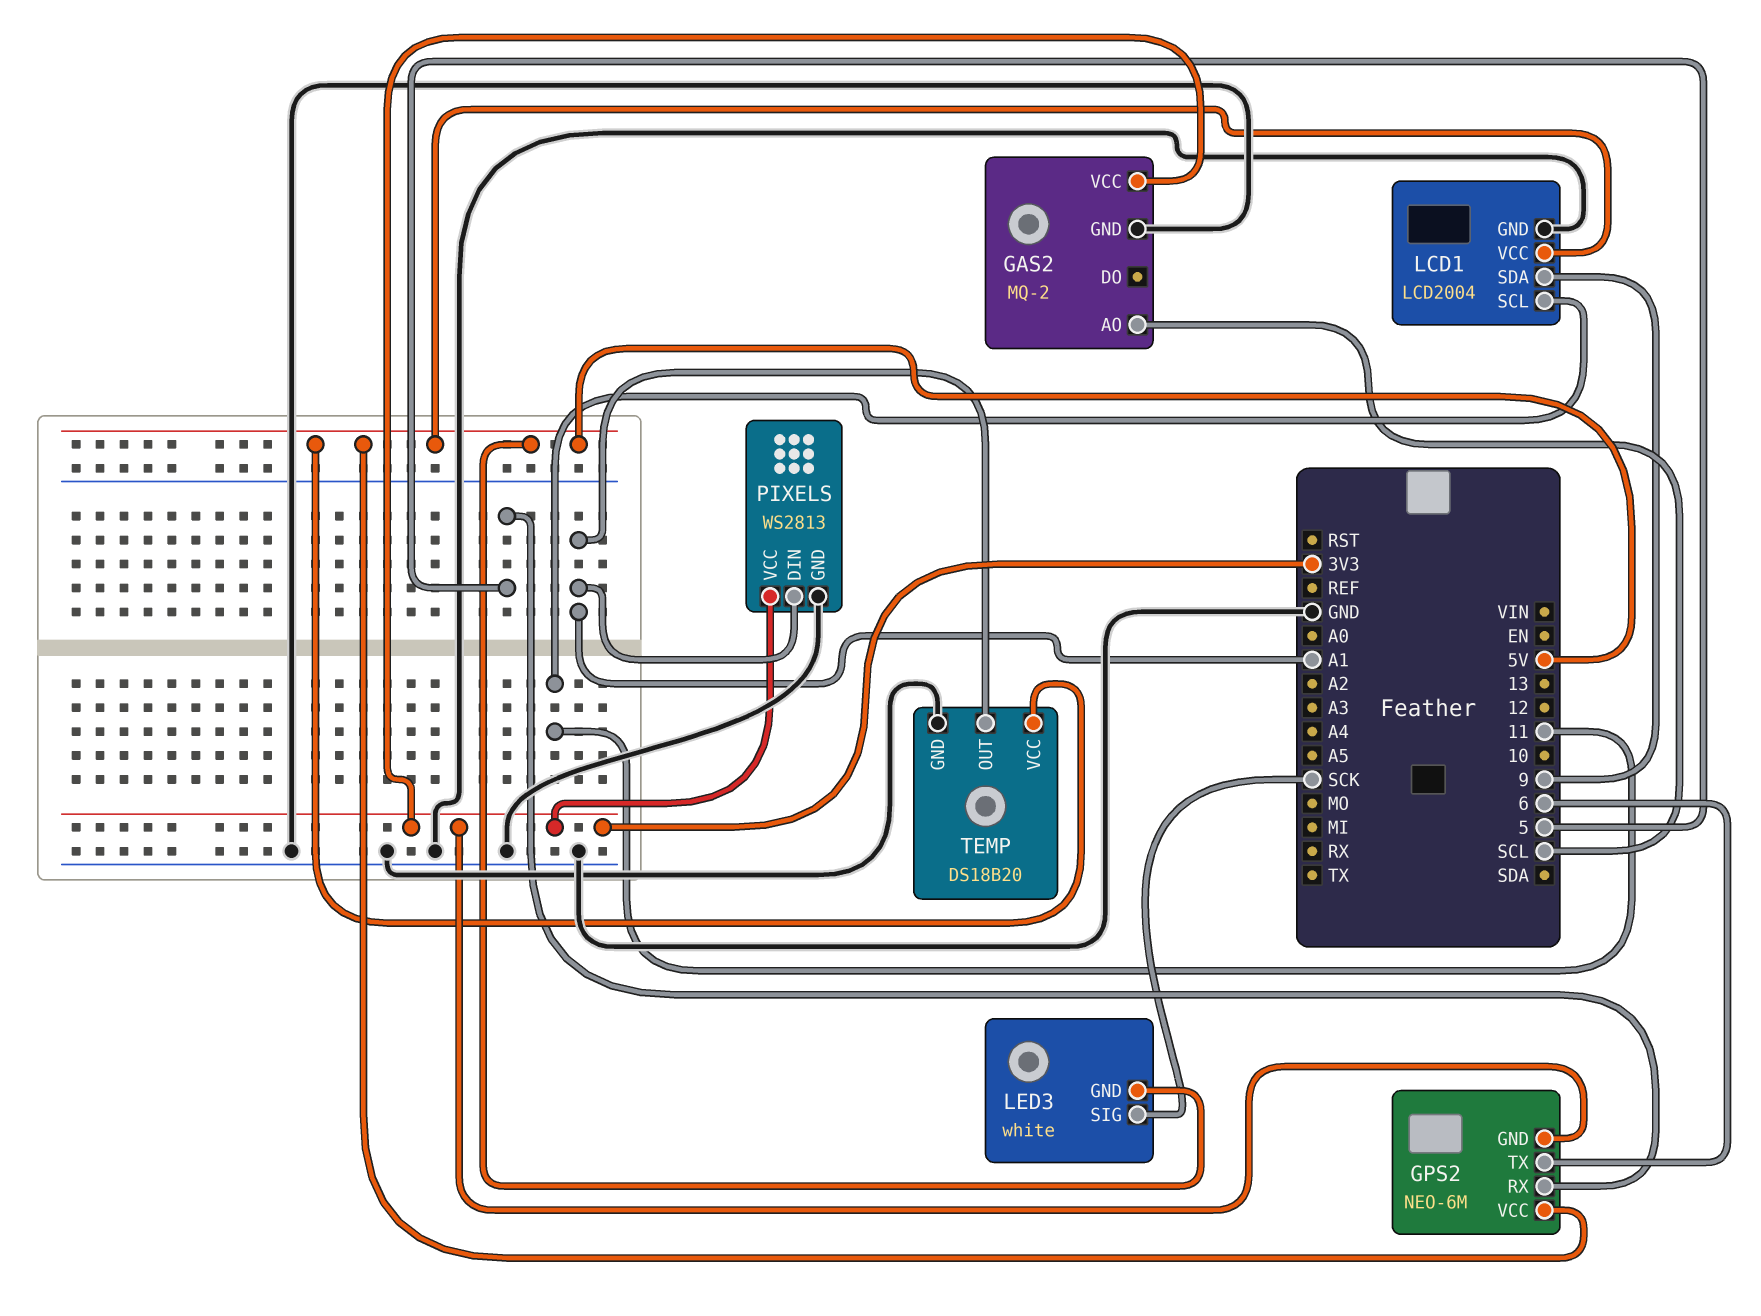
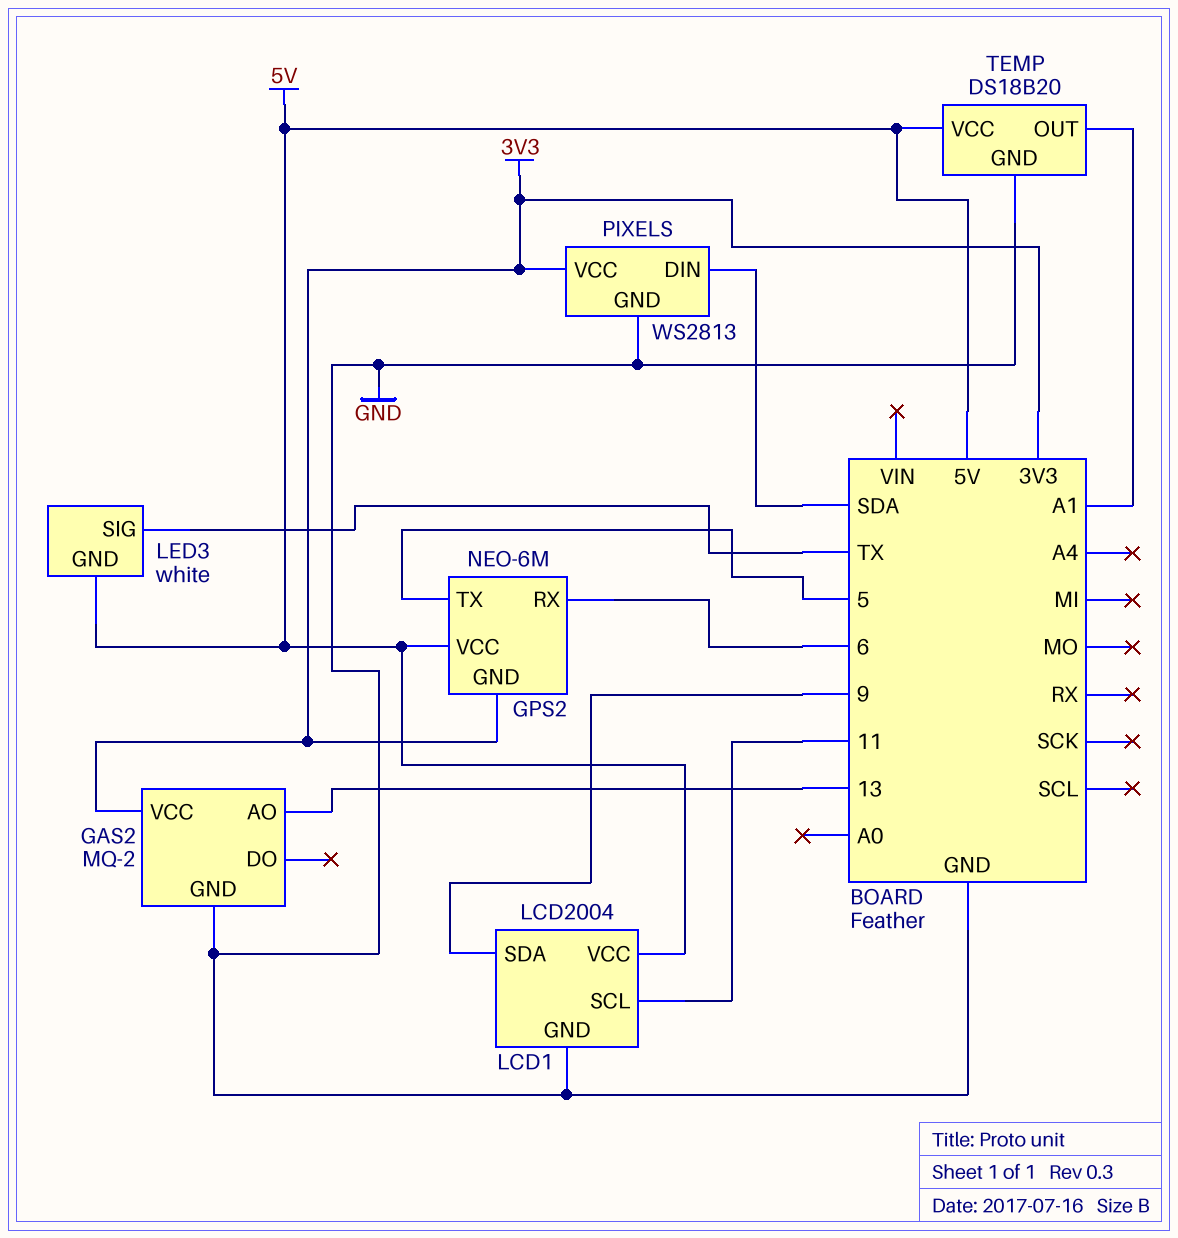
GAS2 pin AO: SCL -> 13
GPS2 pin RX: 5 -> 6
GPS2 pin TX: 6 -> 5
LED3 pin SIG: SCK -> TX
PIXELS pin DIN: A1 -> SDA

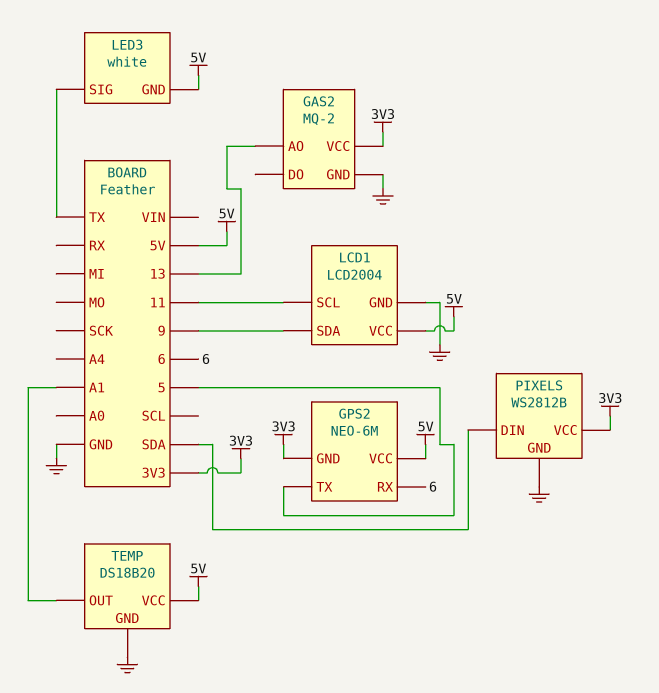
PIXELS: WS2813 -> WS2812B

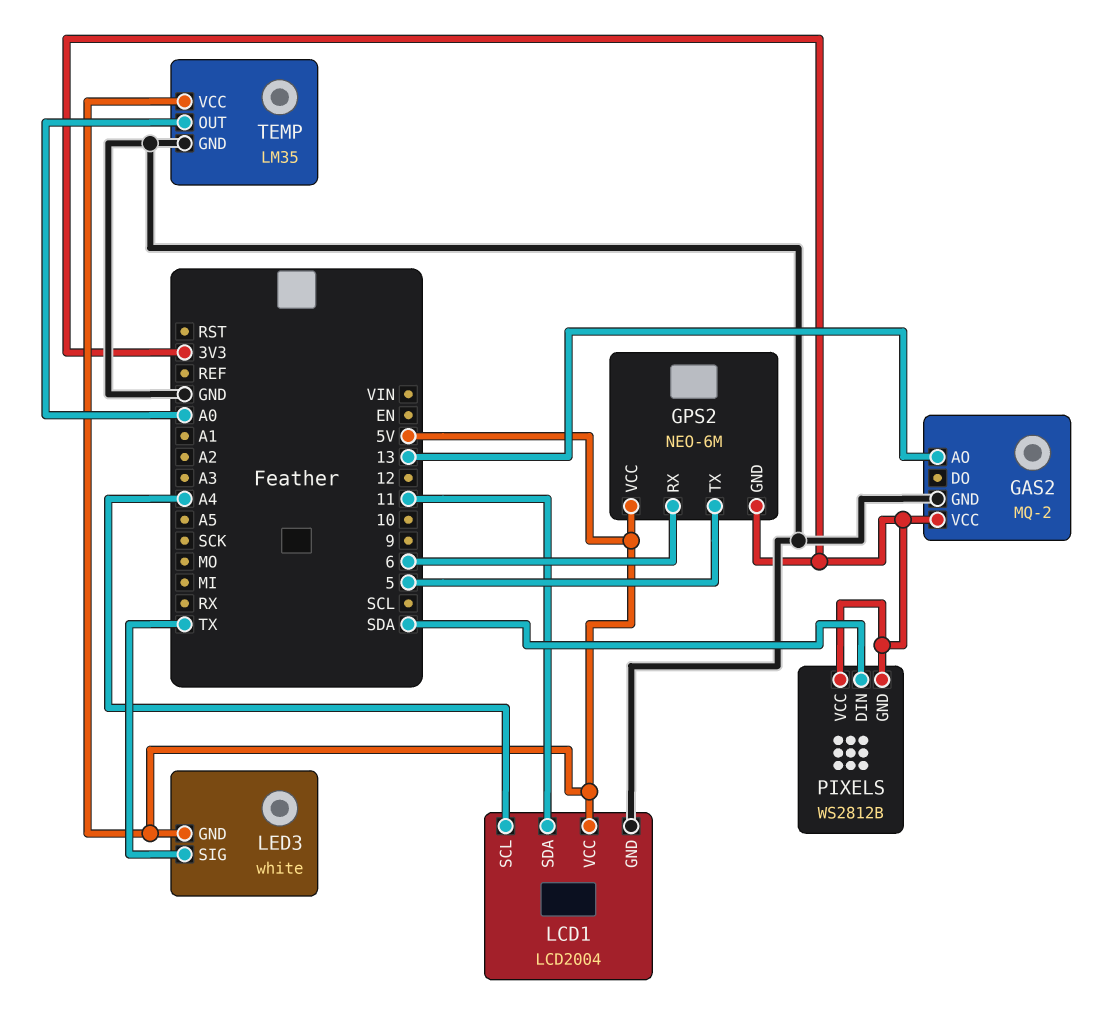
LCD1 pin SCL: 11 -> A4
LCD1 pin SDA: 9 -> 11
PIXELS pin GND: GND -> 3V3
TEMP: DS18B20 -> LM35
TEMP pin OUT: A1 -> A0

